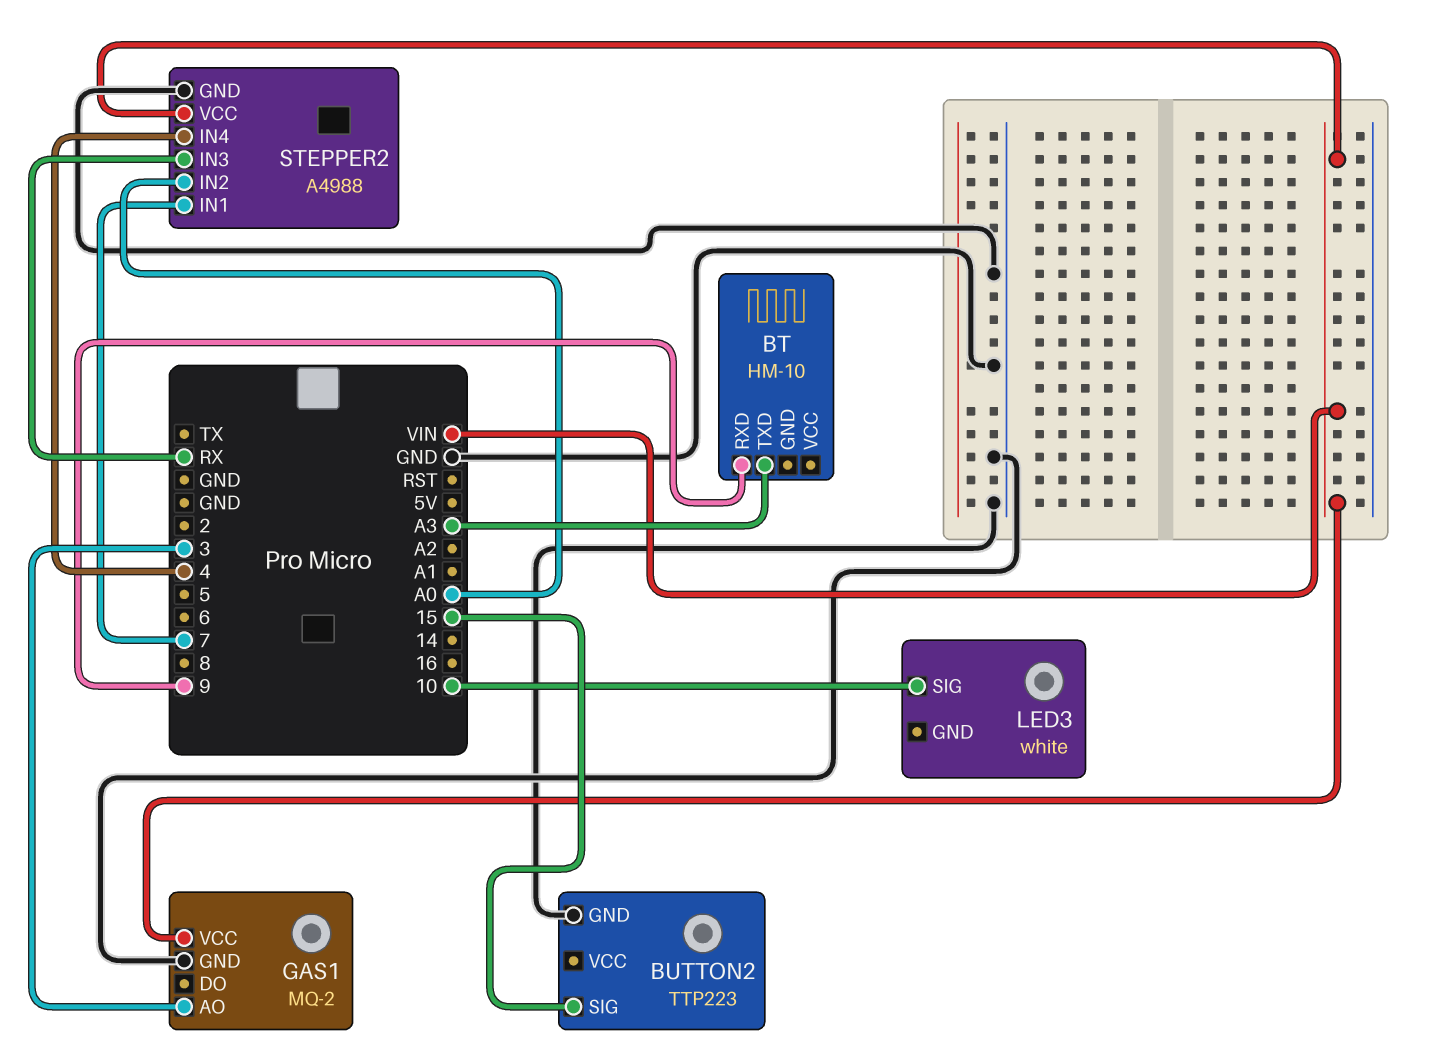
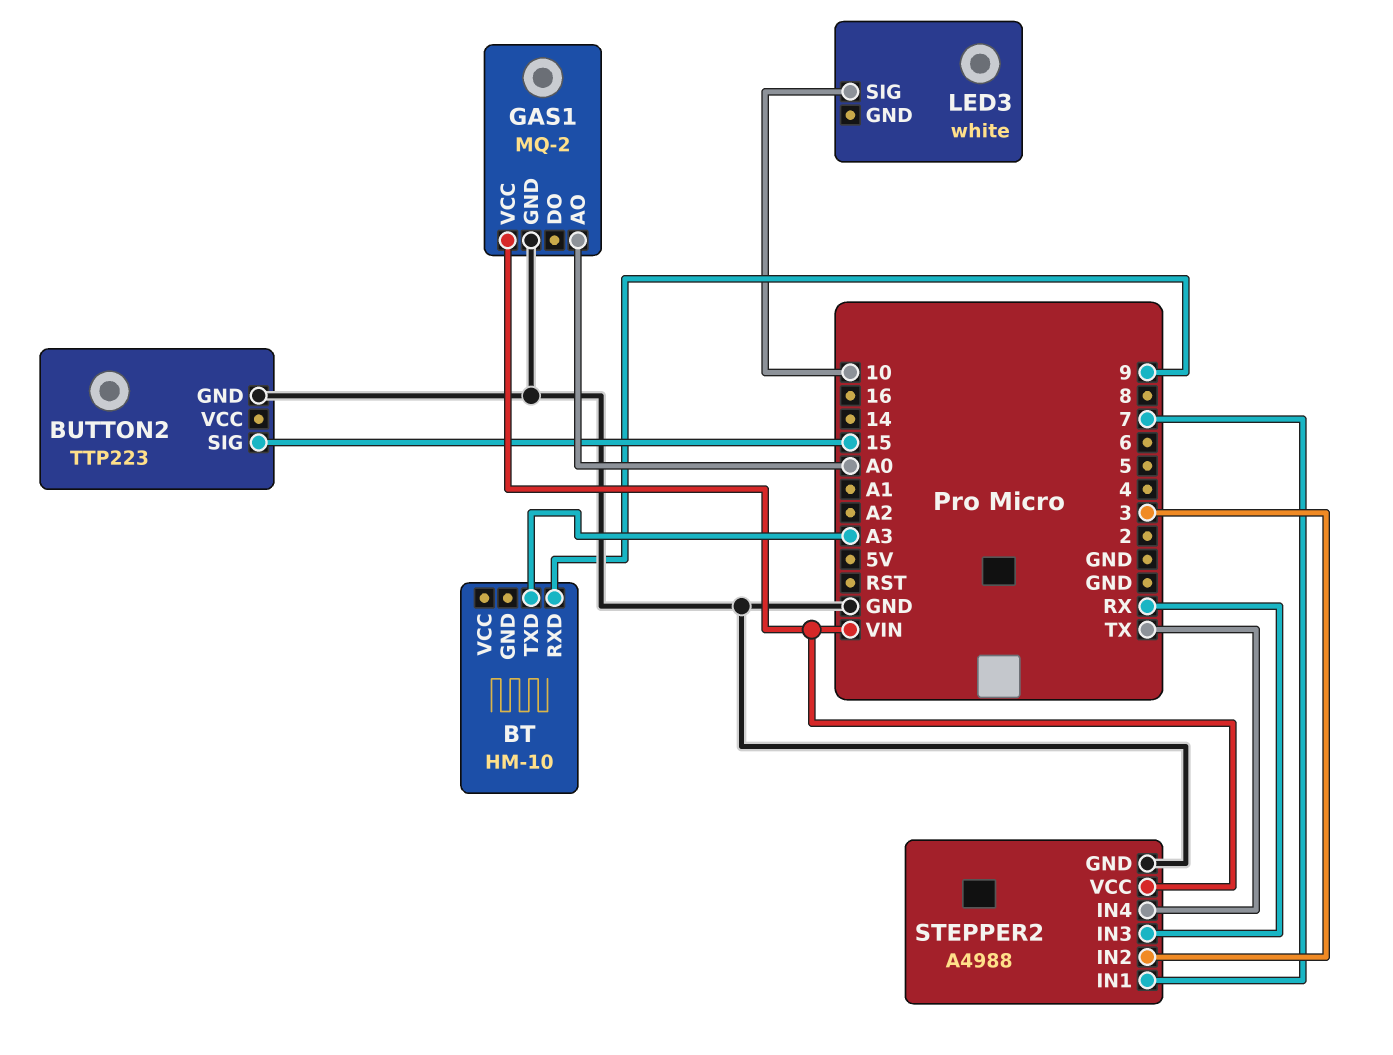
GAS1 pin AO: 3 -> A0
STEPPER2 pin IN2: A0 -> 3
STEPPER2 pin IN4: 4 -> TX

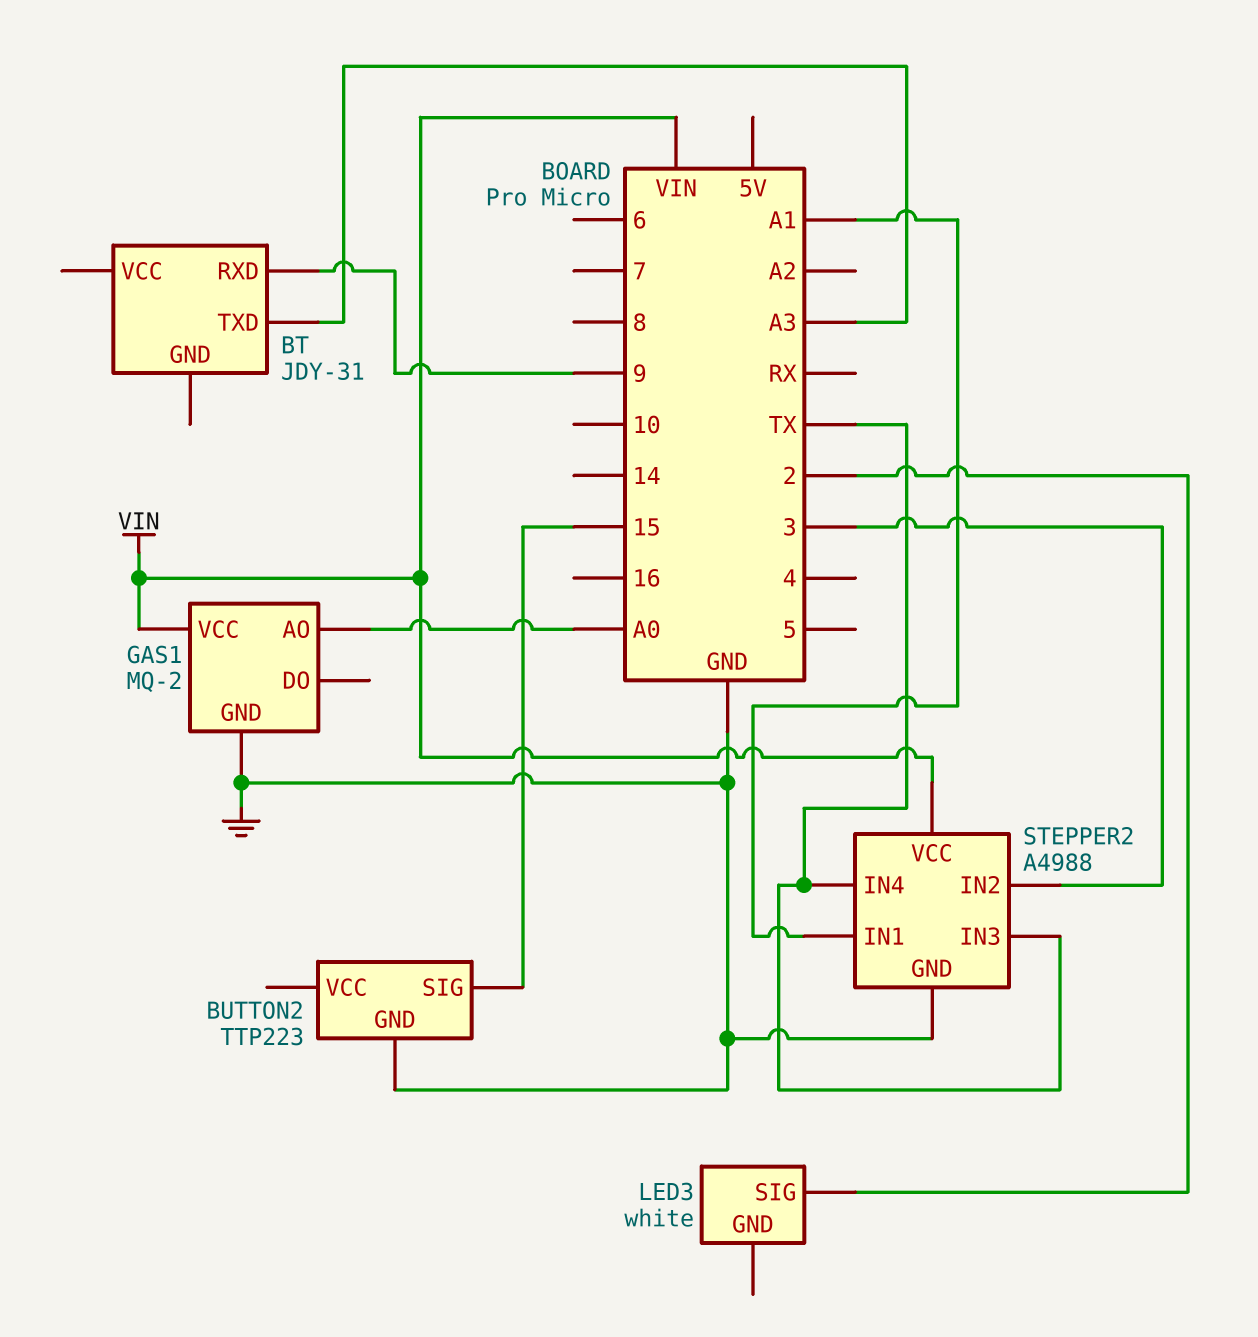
BT: HM-10 -> JDY-31
LED3 pin SIG: 10 -> 2
STEPPER2 pin IN1: 7 -> A1
STEPPER2 pin IN3: RX -> TX

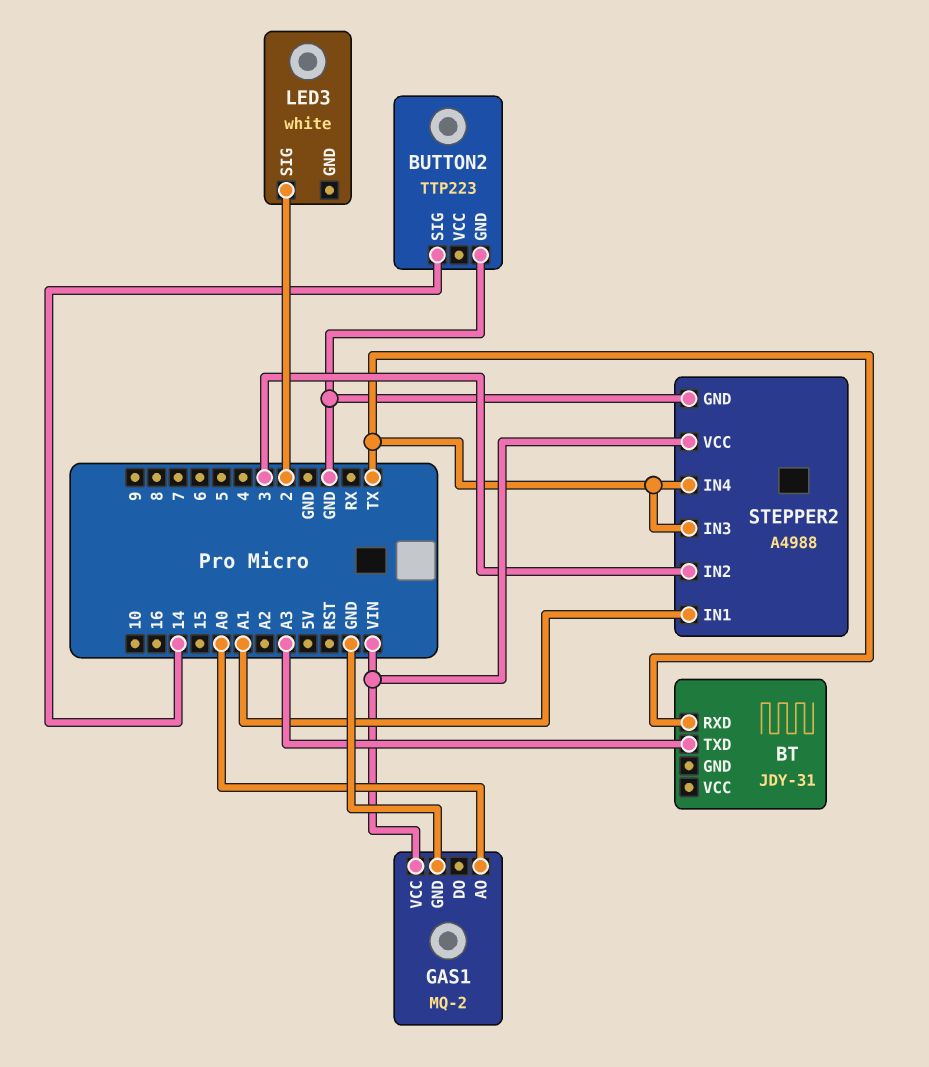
BT pin RXD: 9 -> TX
BUTTON2 pin SIG: 15 -> 14

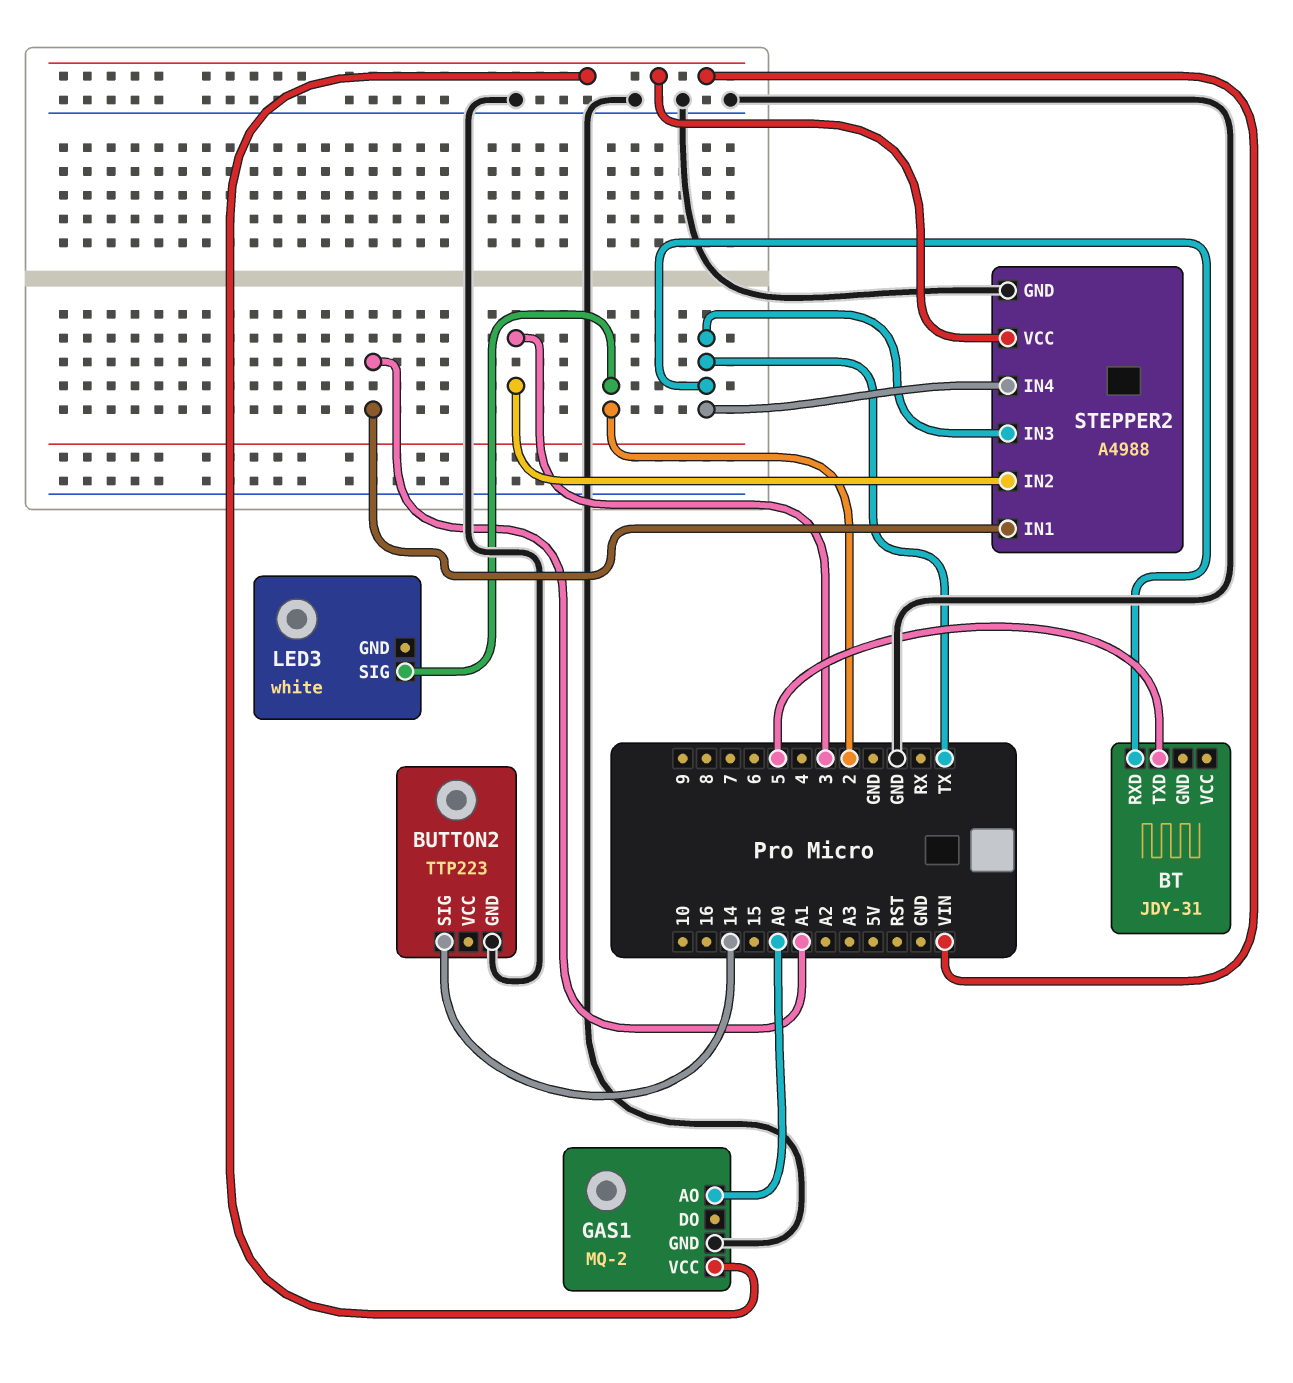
BT pin TXD: A3 -> 5

